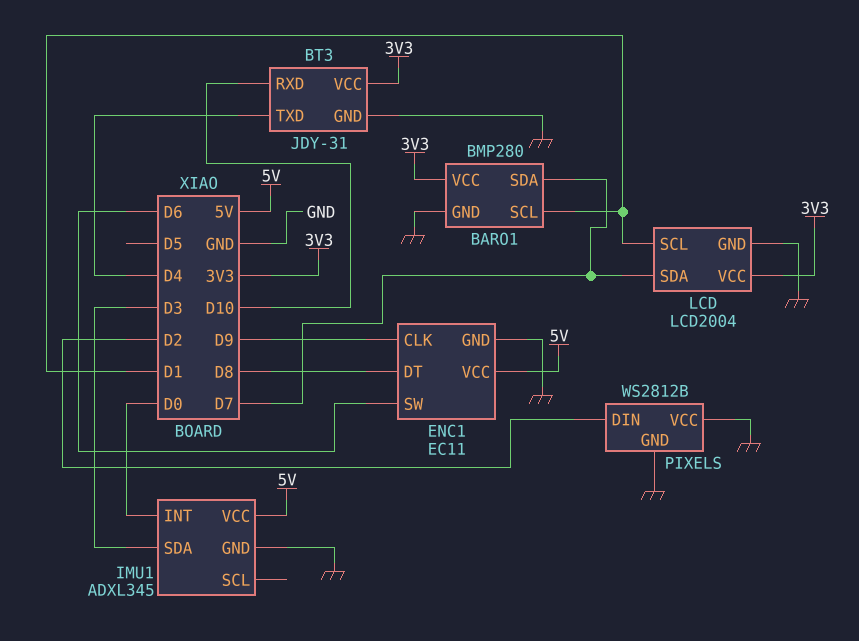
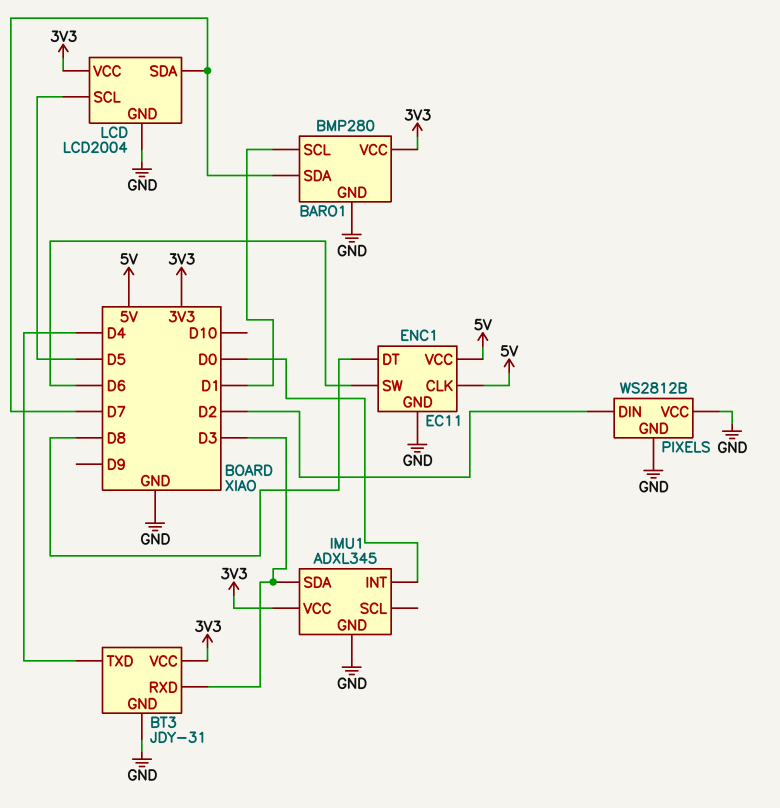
BT3 pin RXD: D10 -> D3
ENC1 pin CLK: D9 -> 5V
IMU1 pin VCC: 5V -> 3V3
LCD pin SCL: D1 -> D5

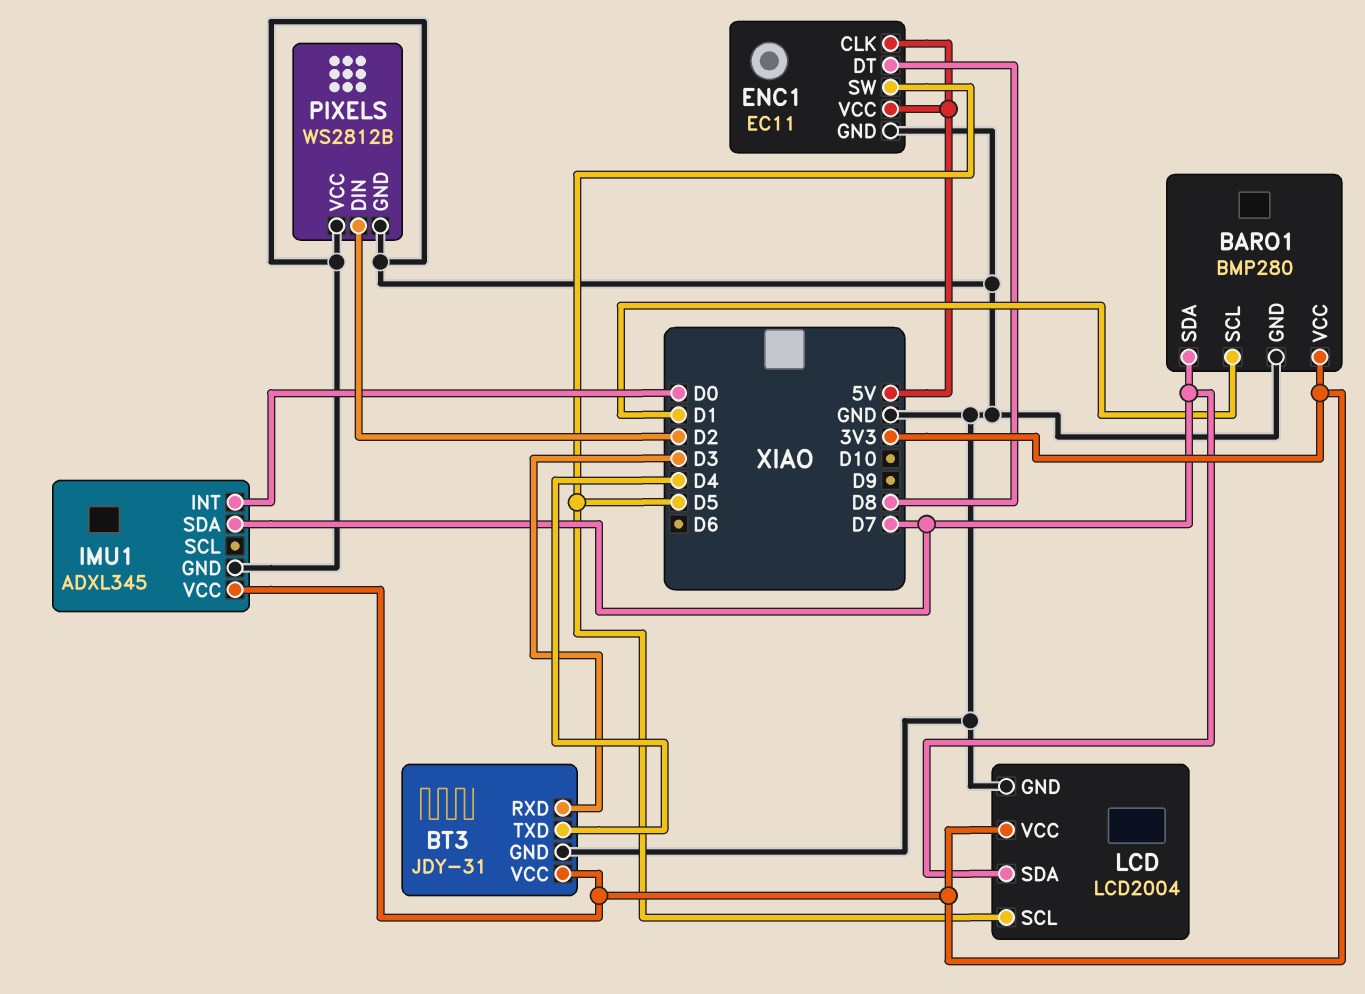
ENC1 pin SW: D6 -> D5
IMU1 pin SDA: D3 -> D7

